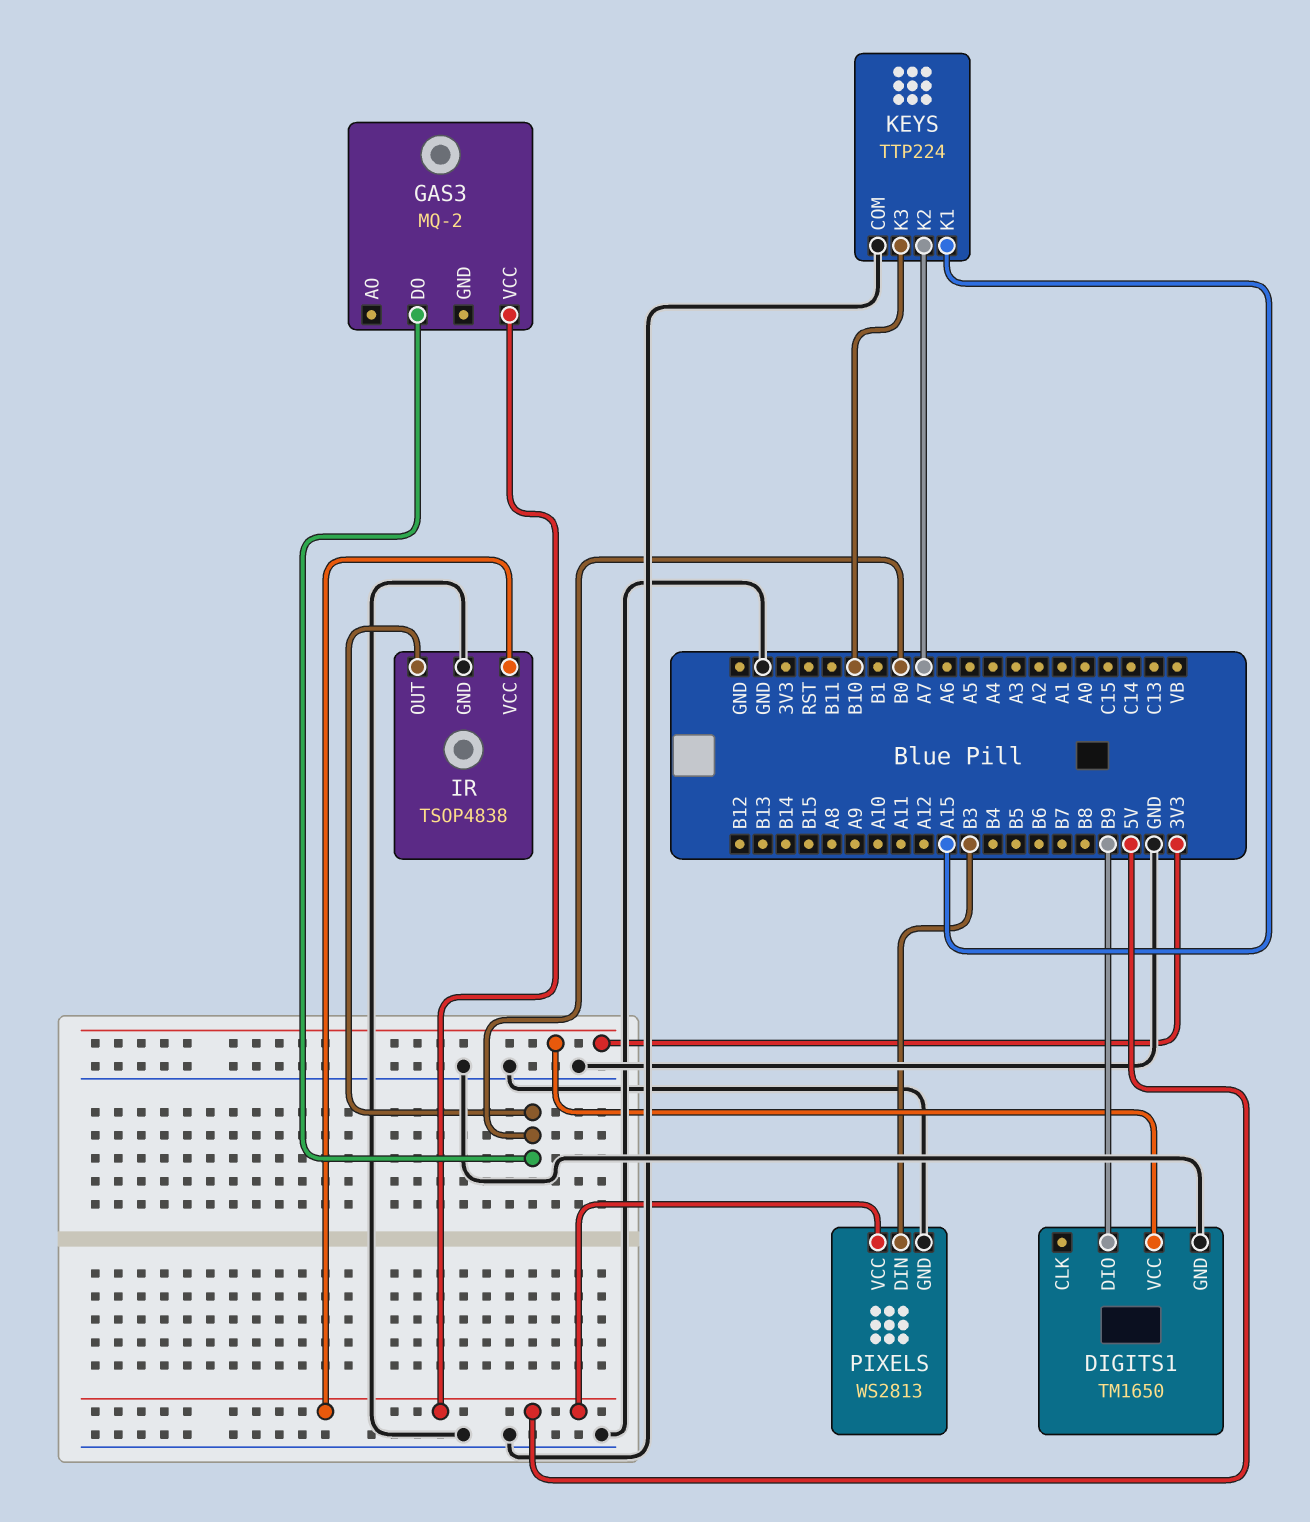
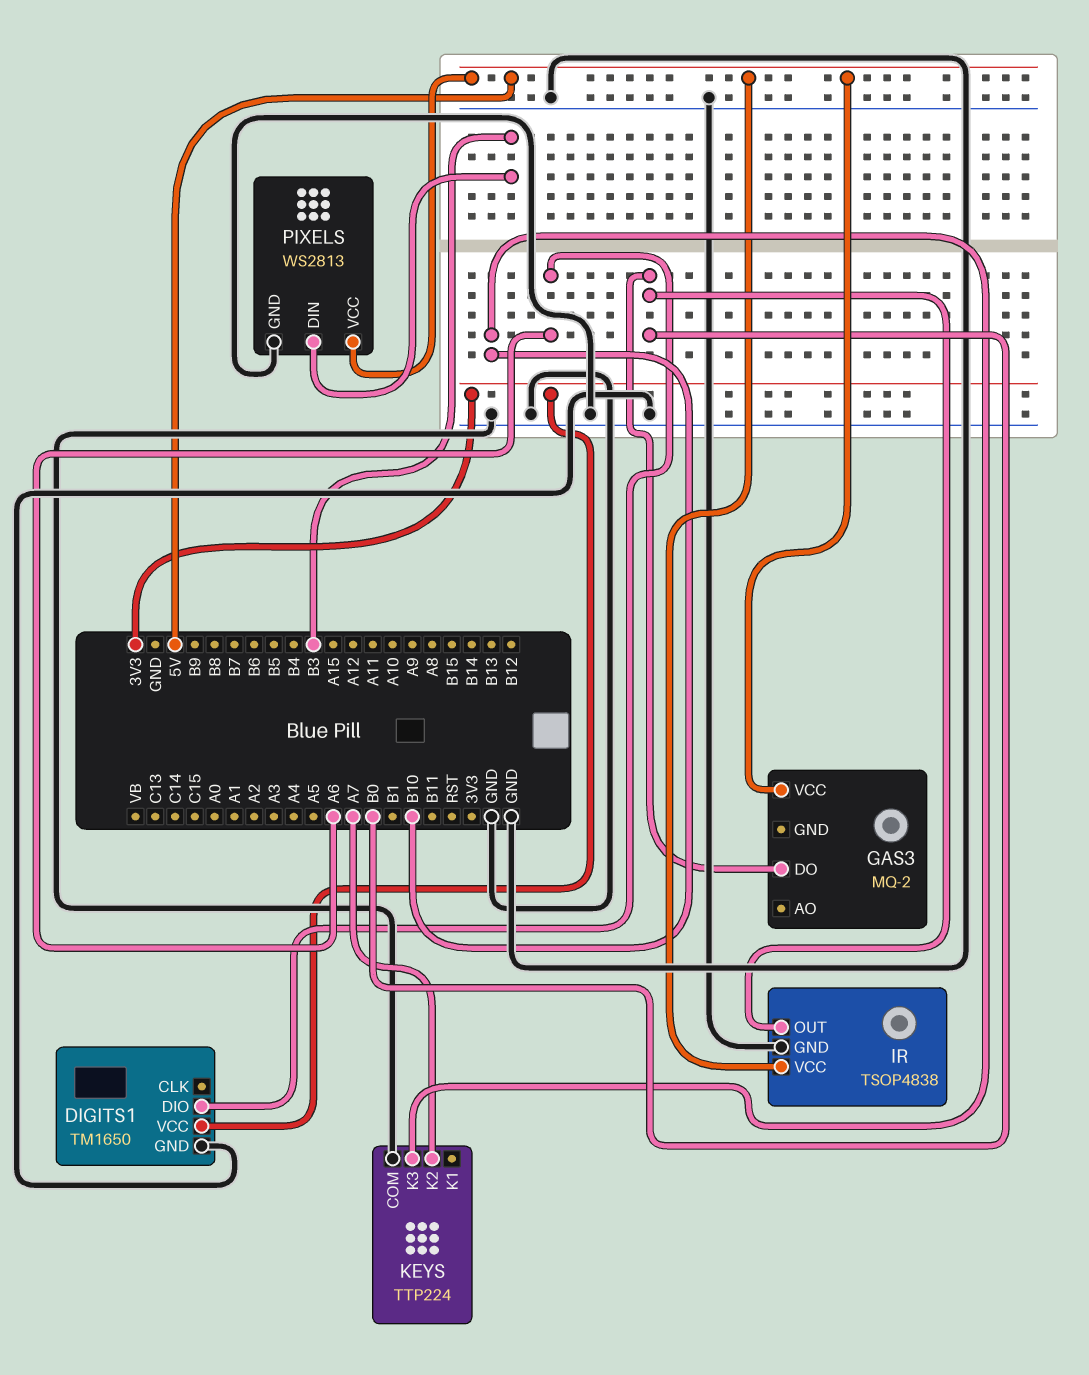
DIGITS1 pin DIO: B9 -> A6
KEYS pin K1: A15 -> none

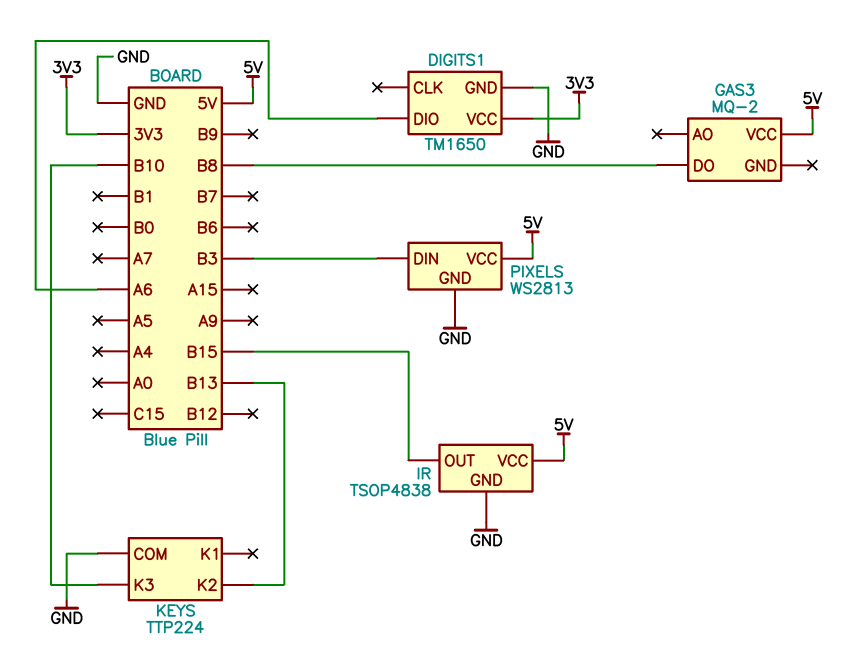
GAS3 pin DO: B0 -> B8
IR pin OUT: B0 -> B15
KEYS pin K2: A7 -> B13

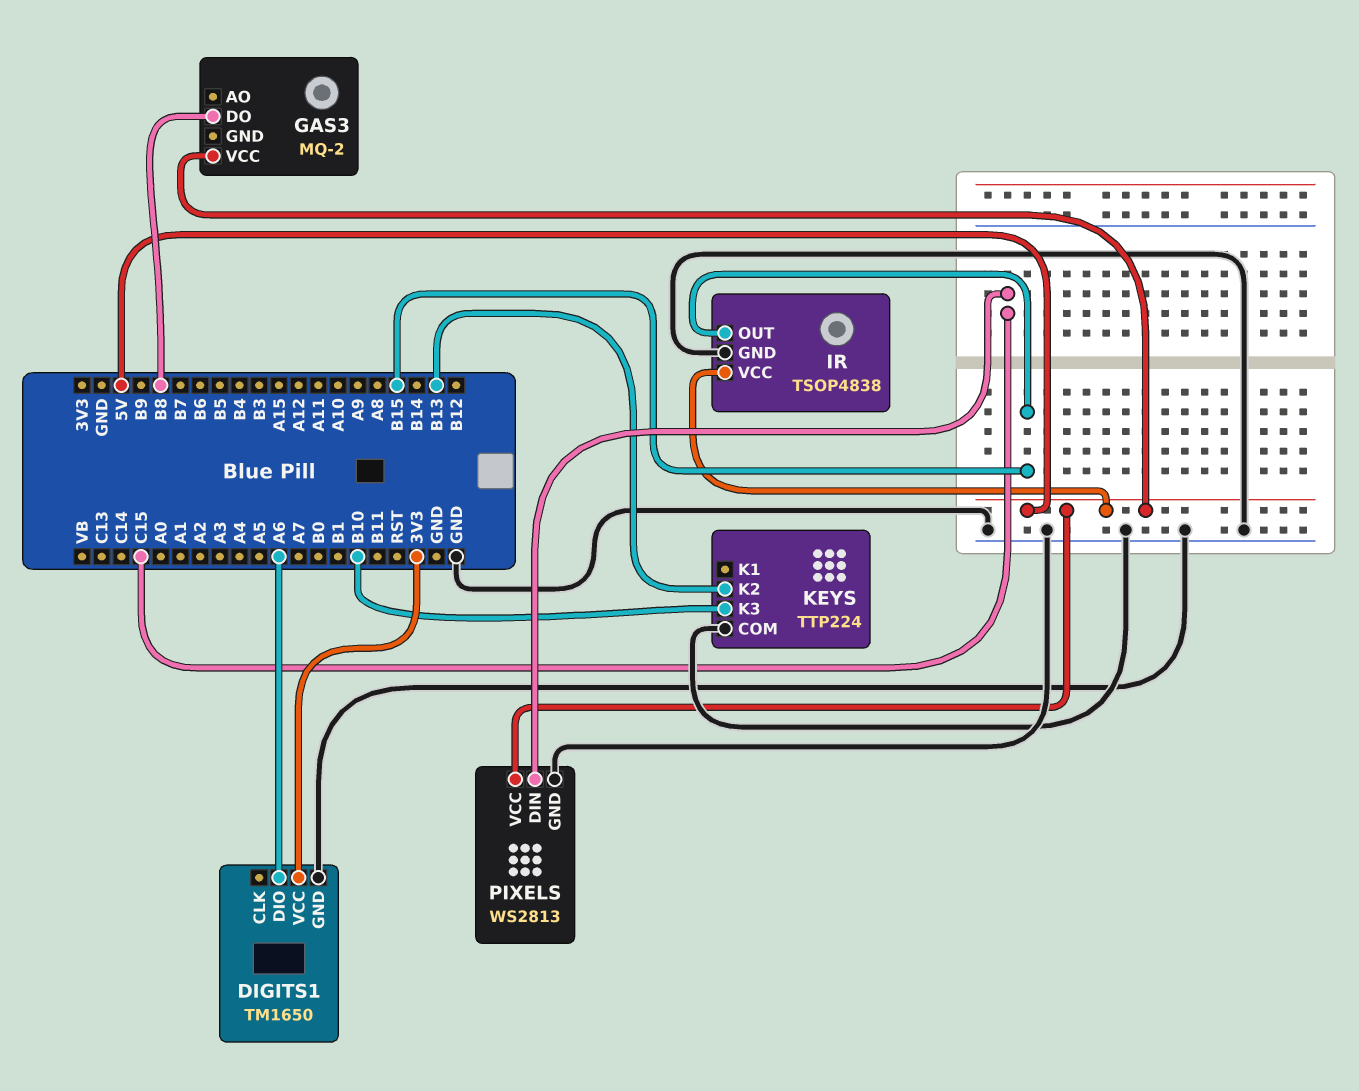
PIXELS pin DIN: B3 -> C15

